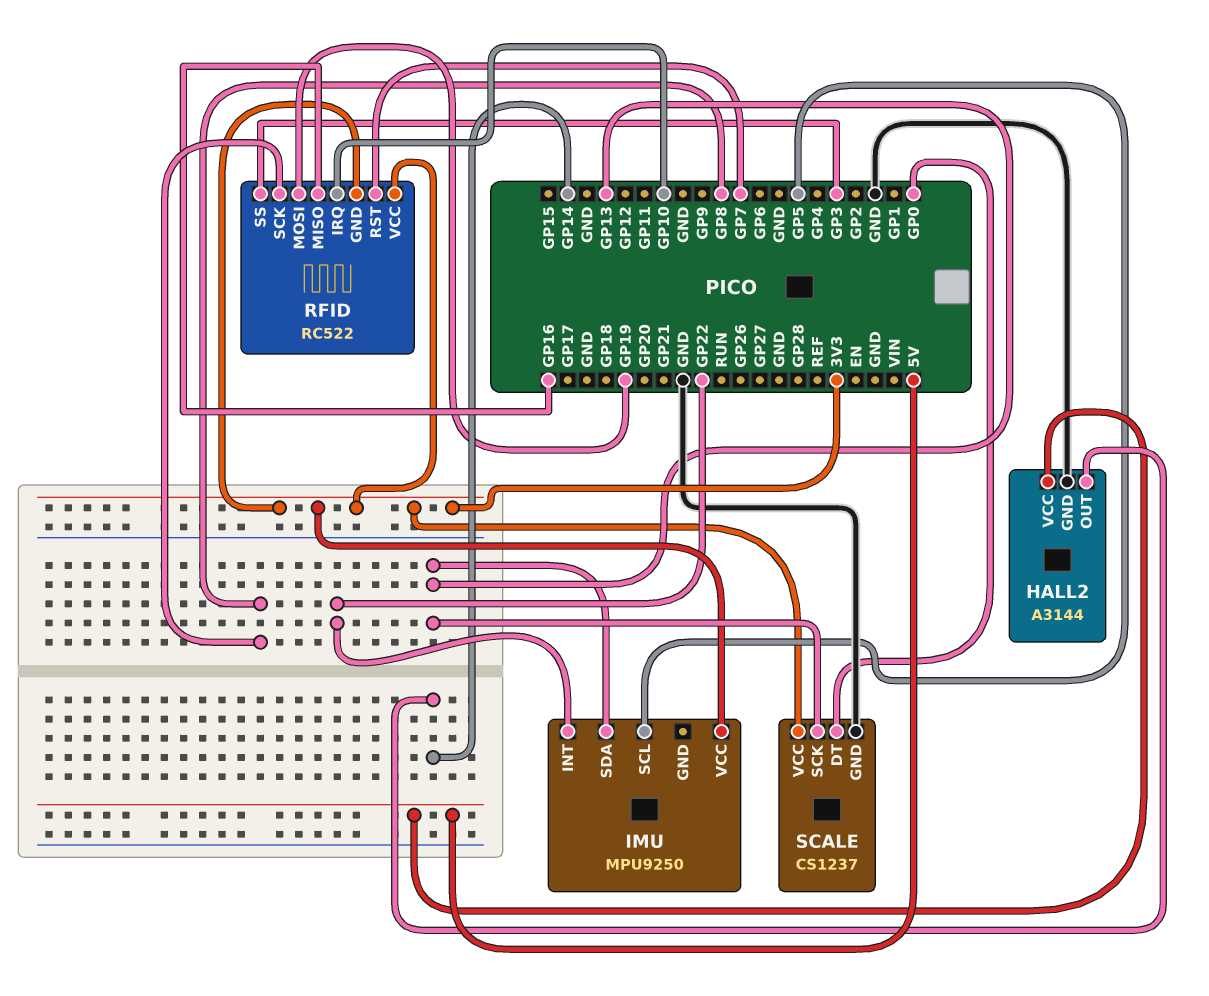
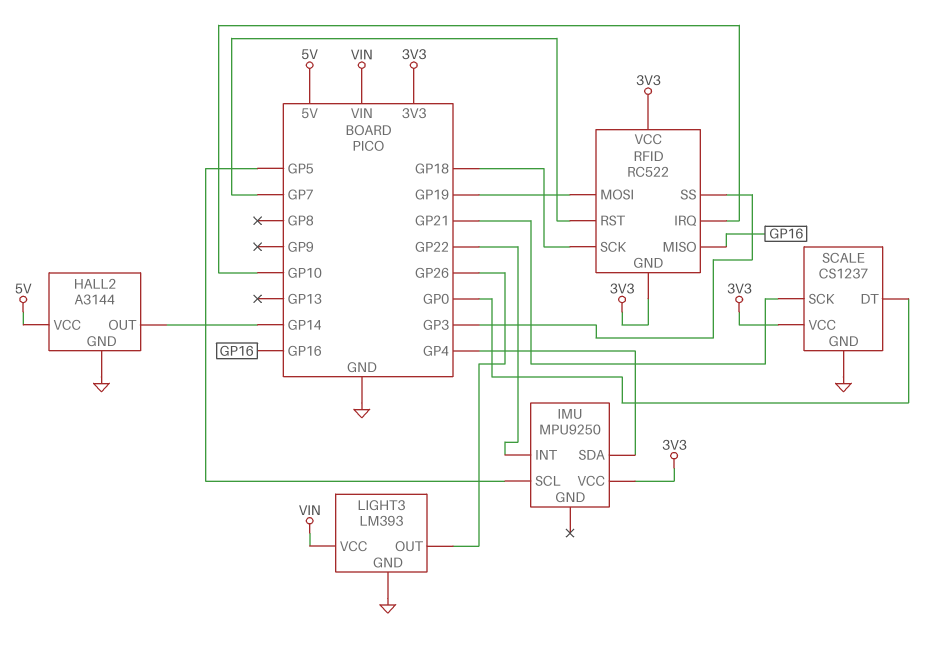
IMU pin SDA: GP13 -> GP4
LIGHT3: none -> LM393
LIGHT3 pin GND: none -> GND
LIGHT3 pin OUT: none -> GP26
LIGHT3 pin VCC: none -> VIN
RFID pin SCK: GP8 -> GP18
SCALE pin SCK: GP13 -> GP21

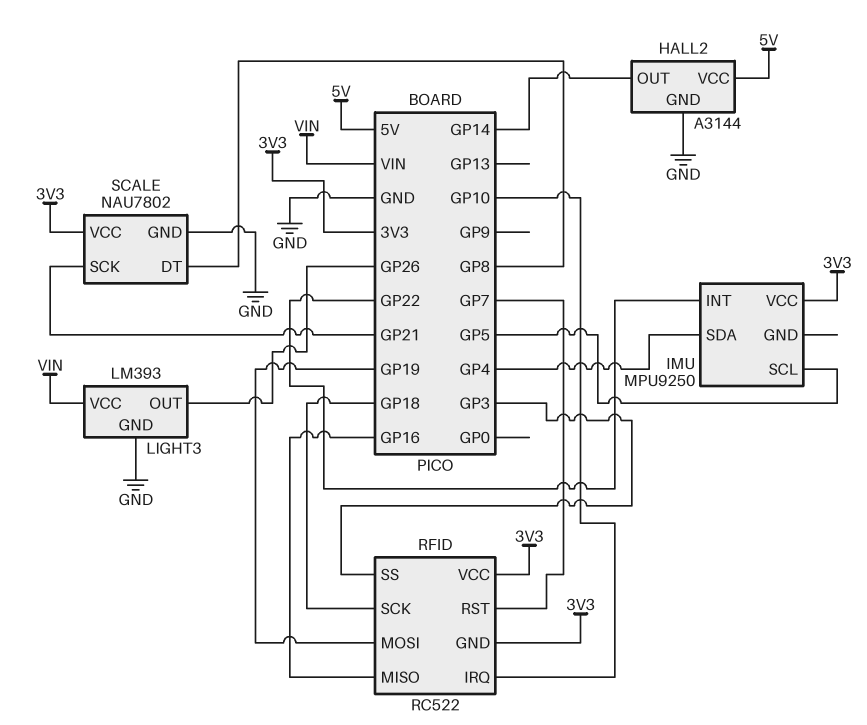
SCALE: CS1237 -> NAU7802
SCALE pin DT: GP0 -> GP8

